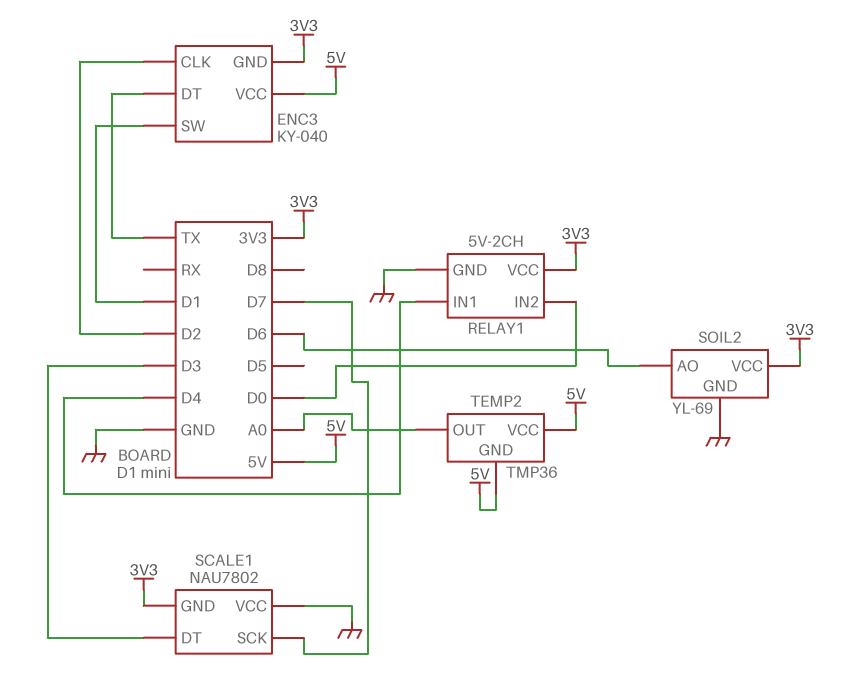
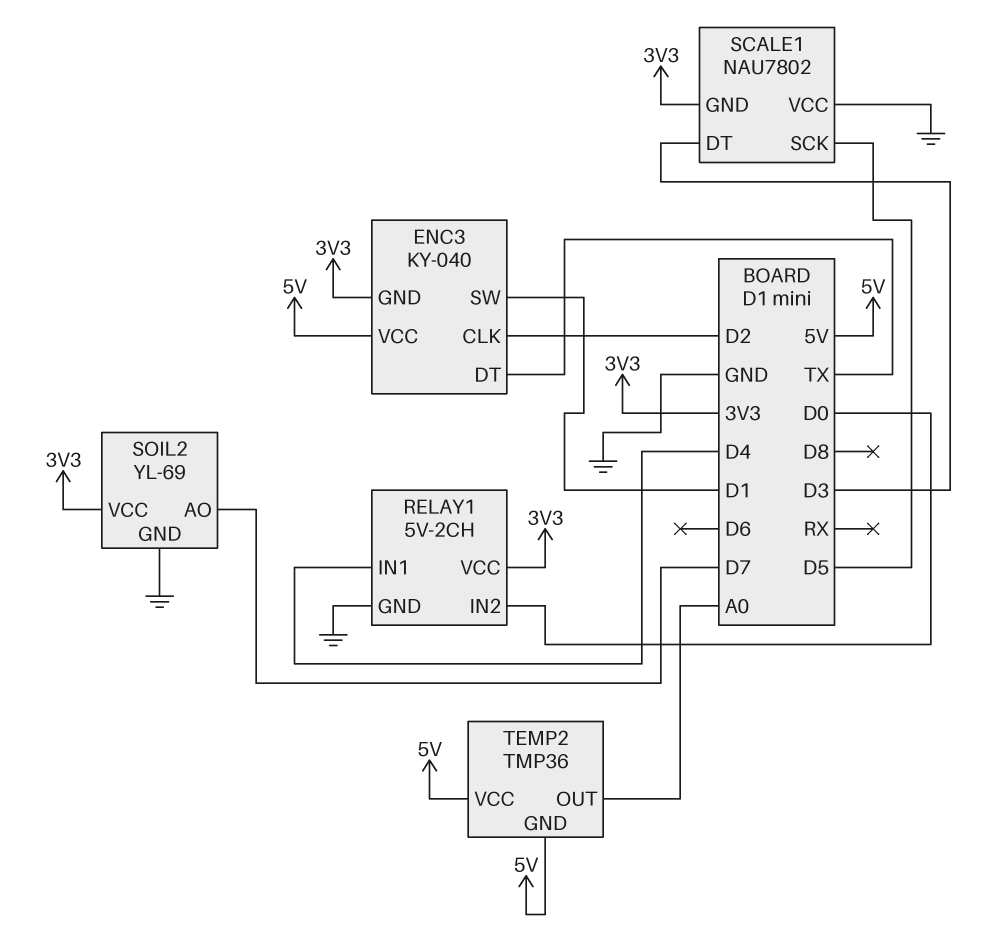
SCALE1 pin SCK: D7 -> D5
SOIL2 pin AO: D6 -> D7

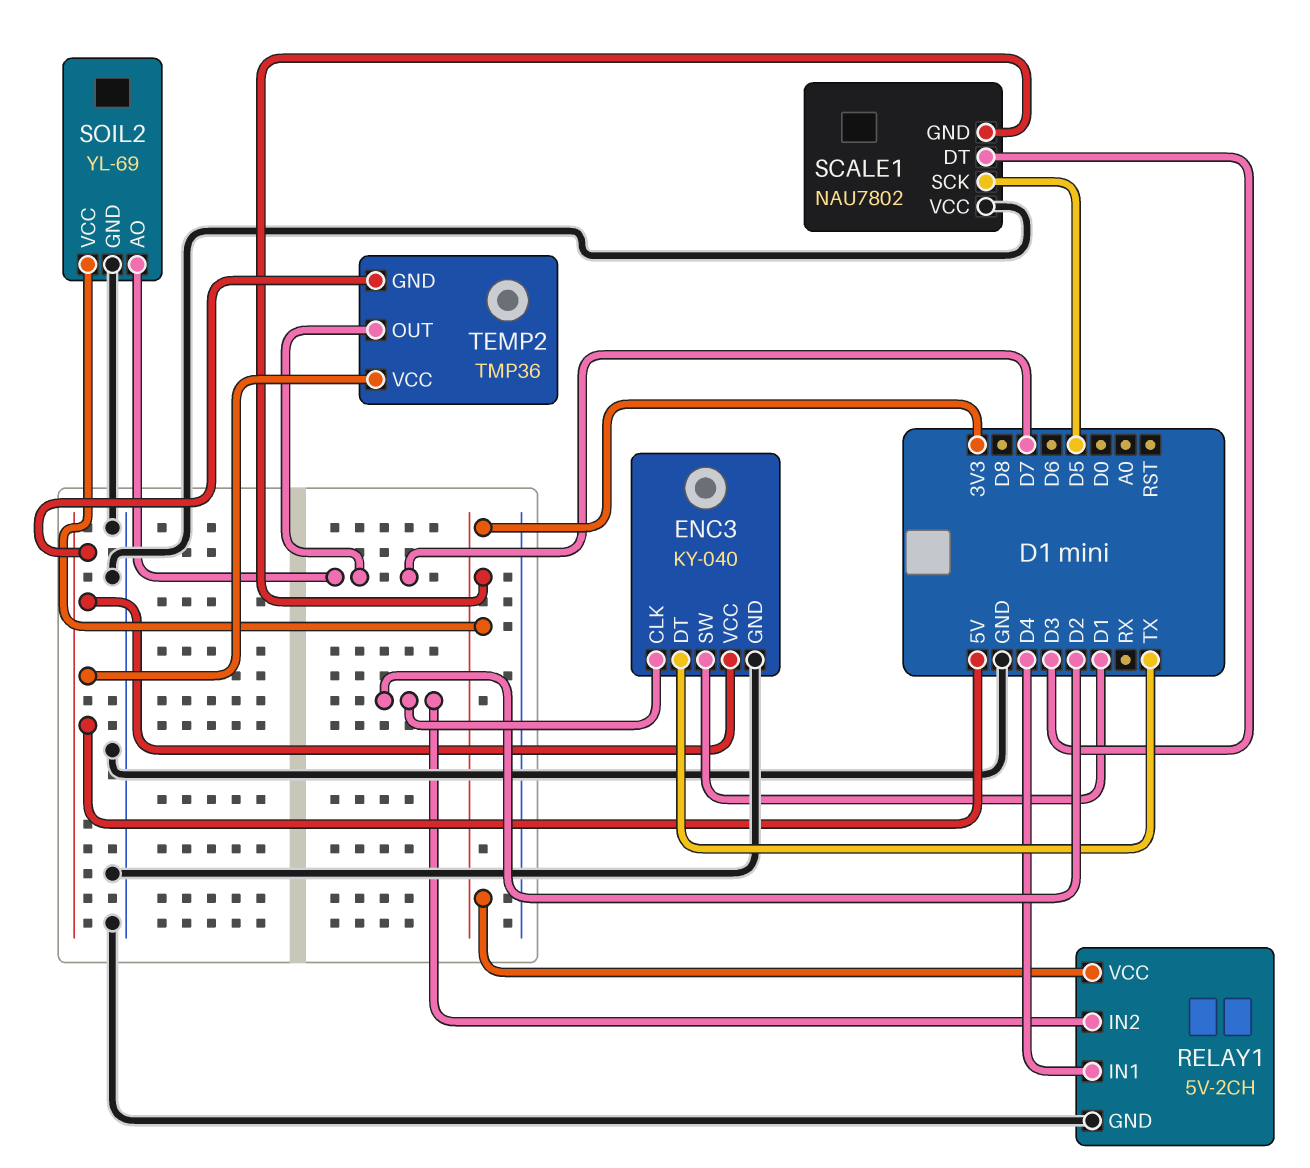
ENC3 pin GND: 3V3 -> GND
RELAY1 pin IN2: D0 -> D2
TEMP2 pin OUT: A0 -> D7

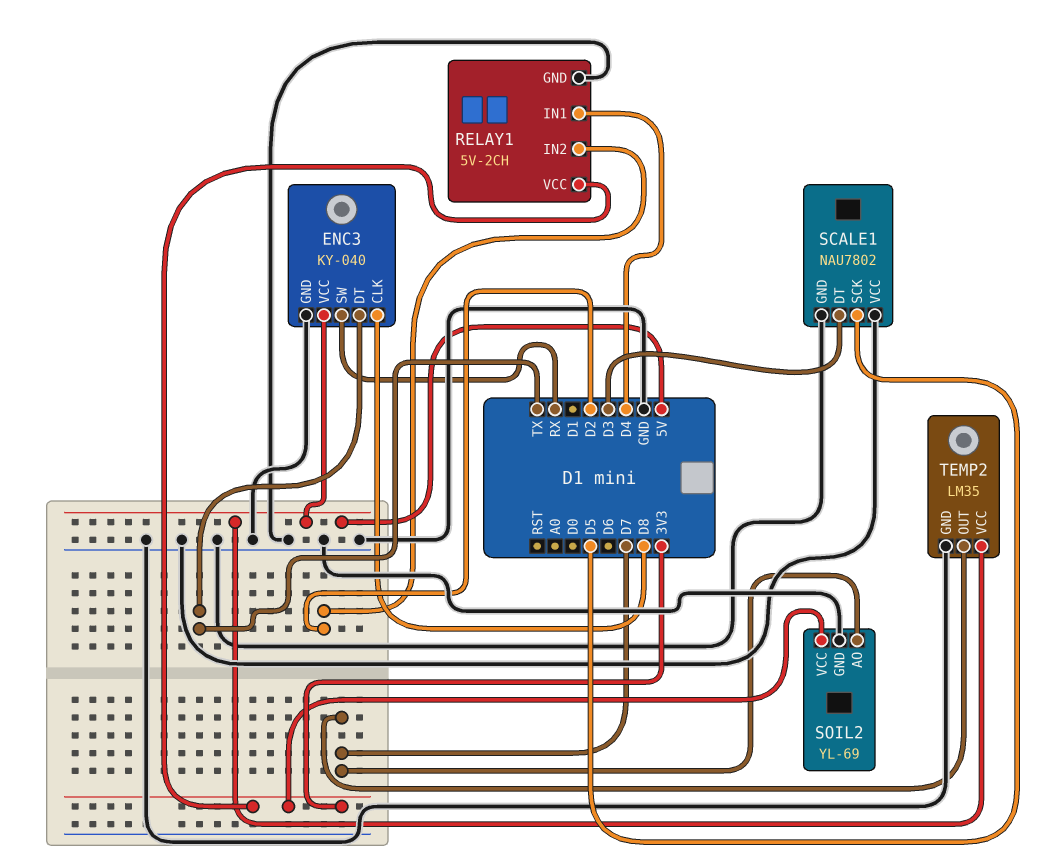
ENC3 pin CLK: D2 -> D8
ENC3 pin SW: D1 -> RX
SCALE1 pin GND: 3V3 -> GND
TEMP2: TMP36 -> LM35
TEMP2 pin GND: 5V -> GND

